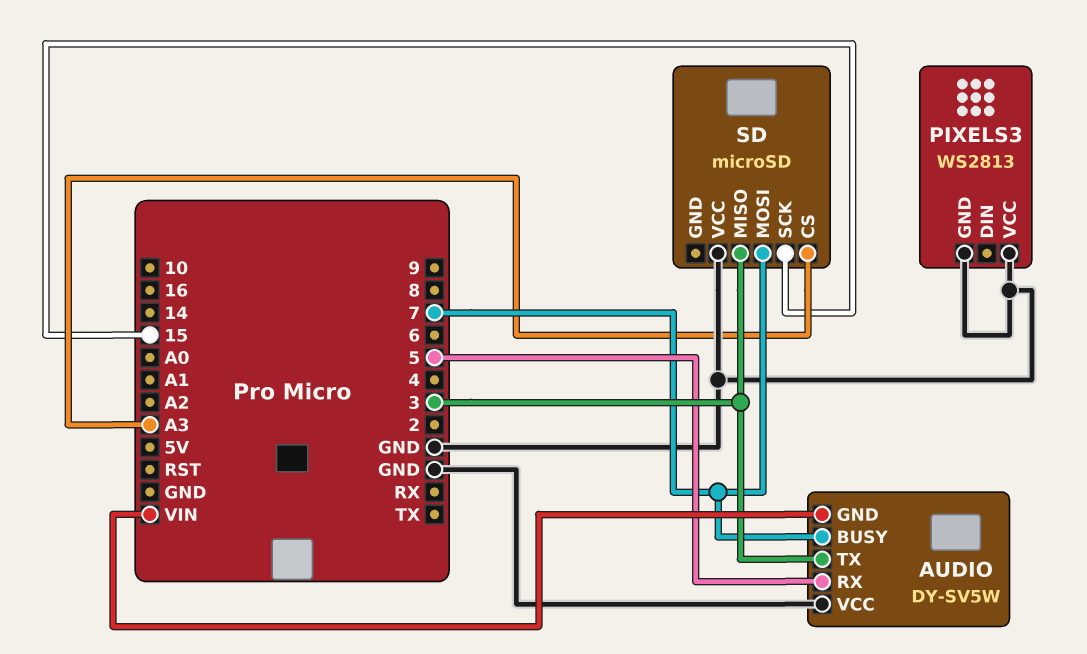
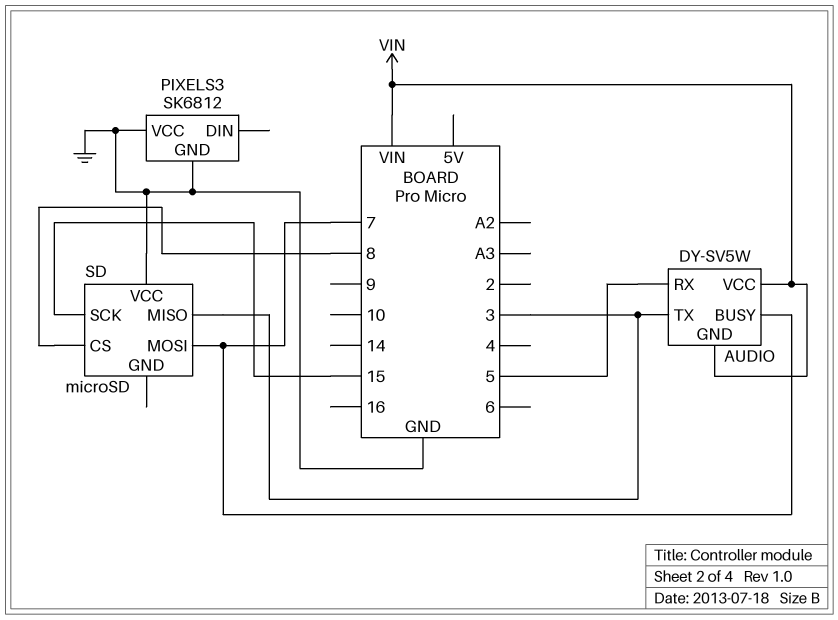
AUDIO pin VCC: GND -> VIN
PIXELS3: WS2813 -> SK6812
SD pin CS: A3 -> 8

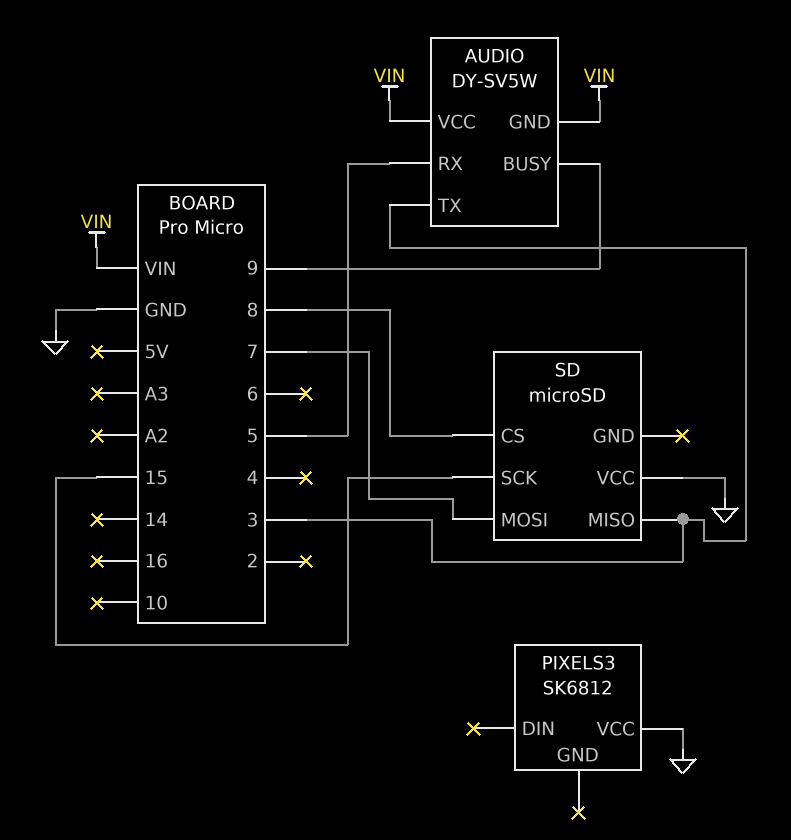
AUDIO pin BUSY: 7 -> 9
PIXELS3 pin GND: GND -> none

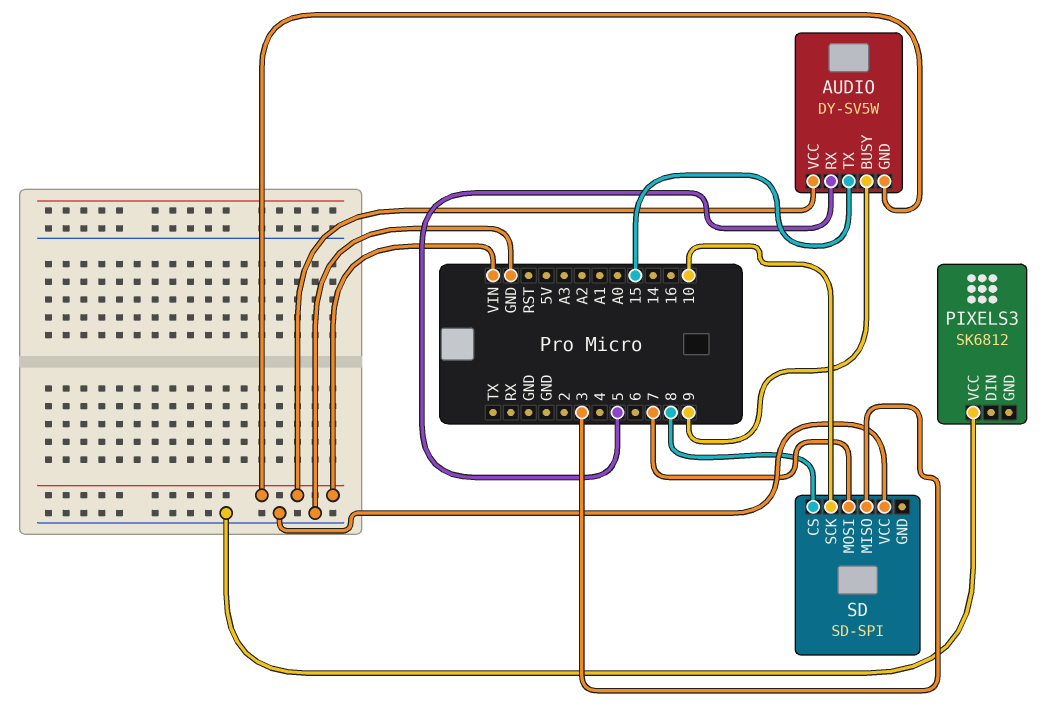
AUDIO pin TX: 3 -> 15
SD: microSD -> SD-SPI
SD pin SCK: 15 -> 10

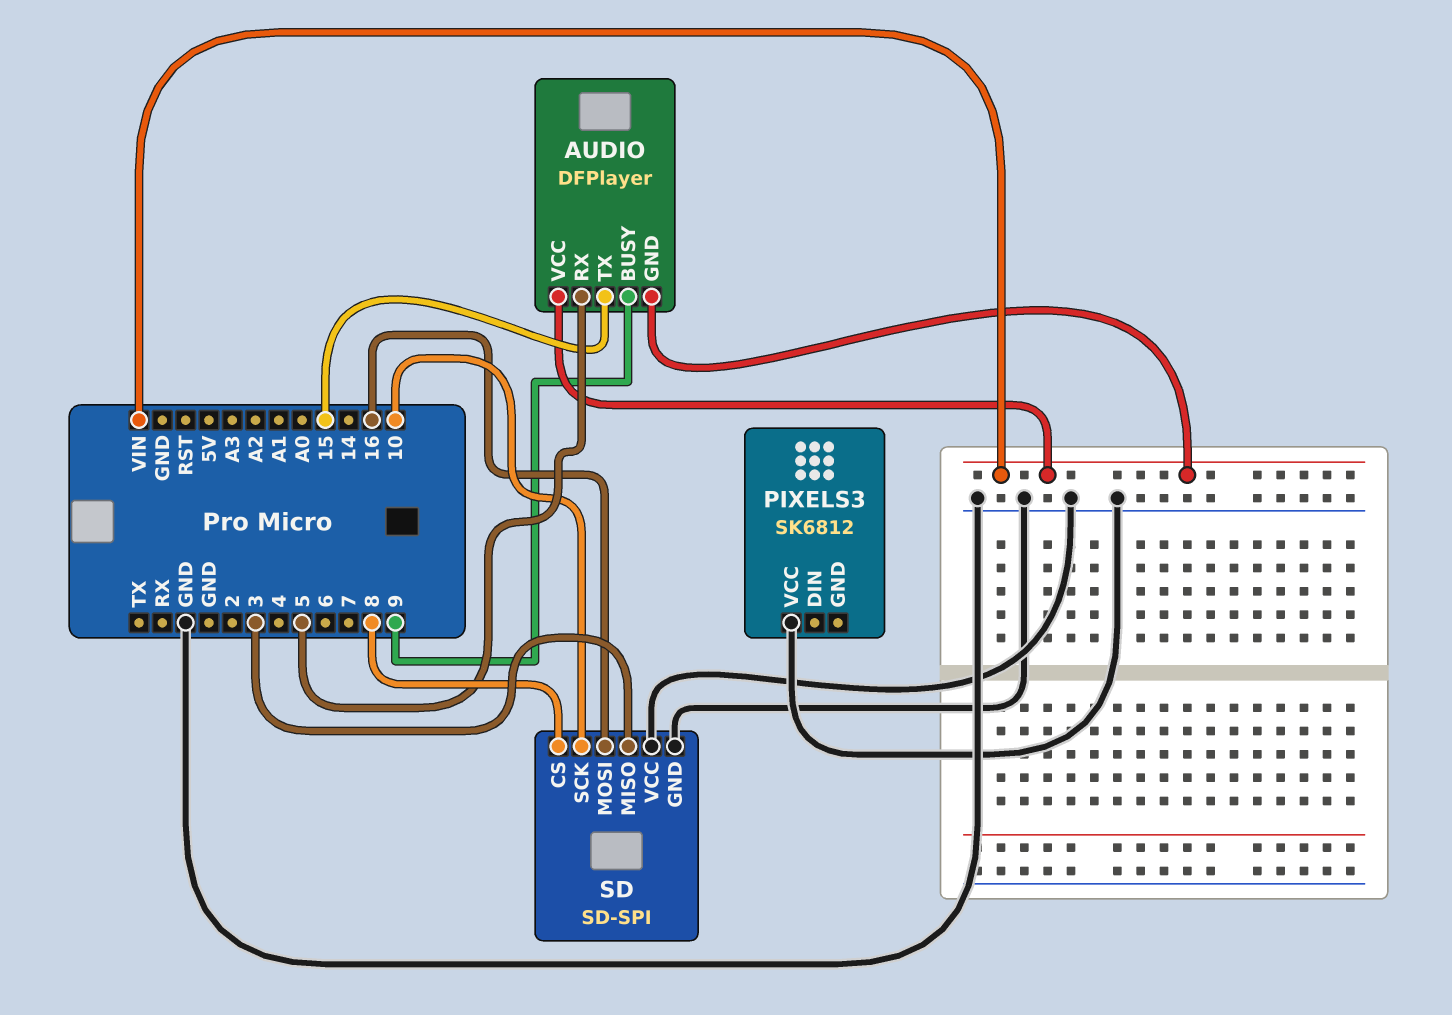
AUDIO: DY-SV5W -> DFPlayer
SD pin GND: none -> GND
SD pin MOSI: 7 -> 16

